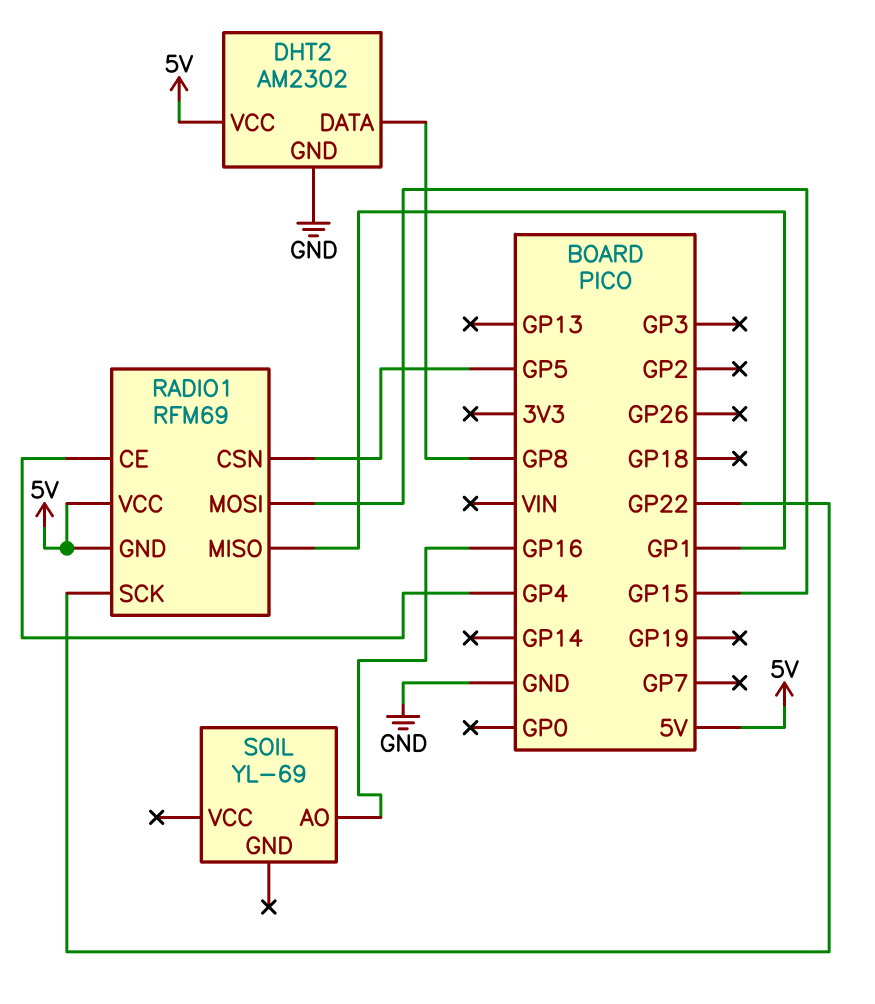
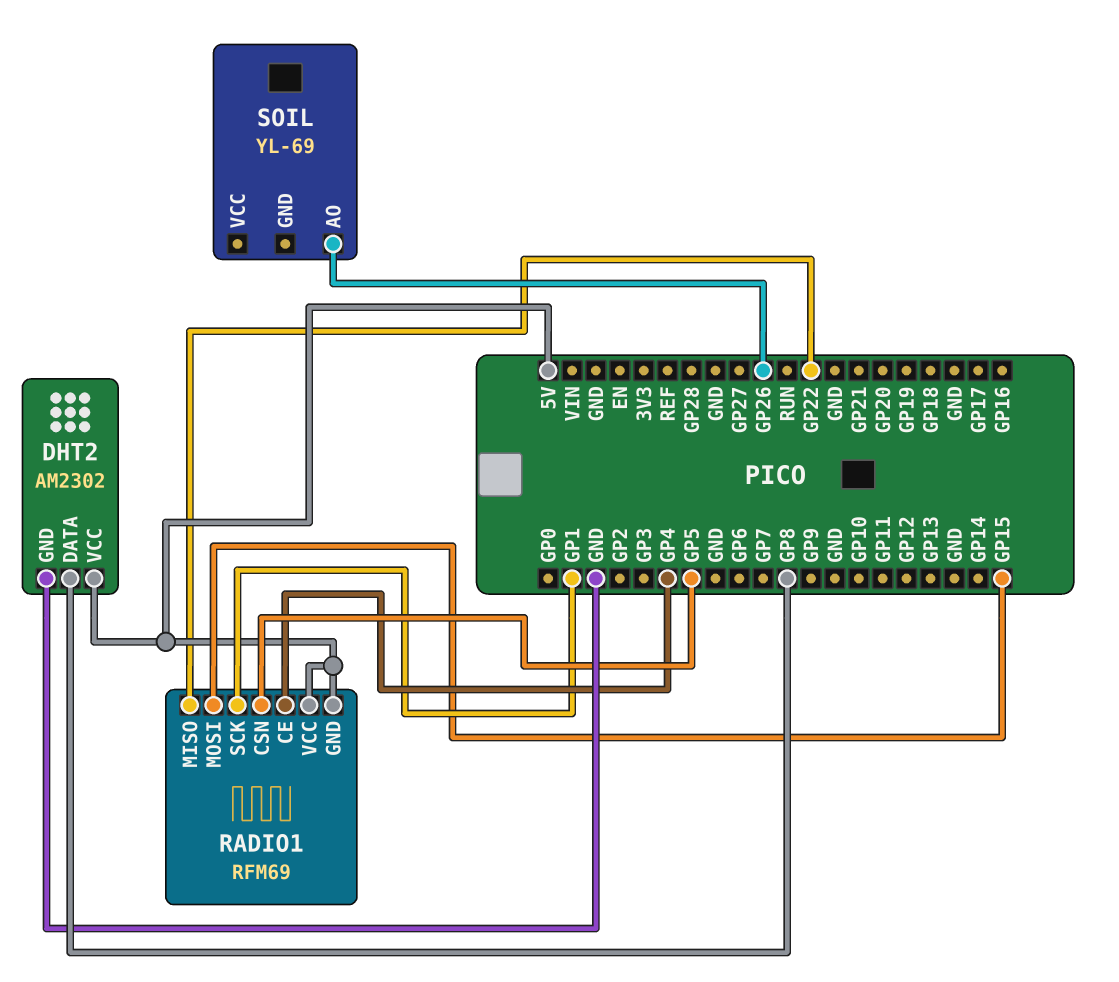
RADIO1 pin MISO: GP1 -> GP22
RADIO1 pin SCK: GP22 -> GP1
SOIL pin AO: GP16 -> GP26

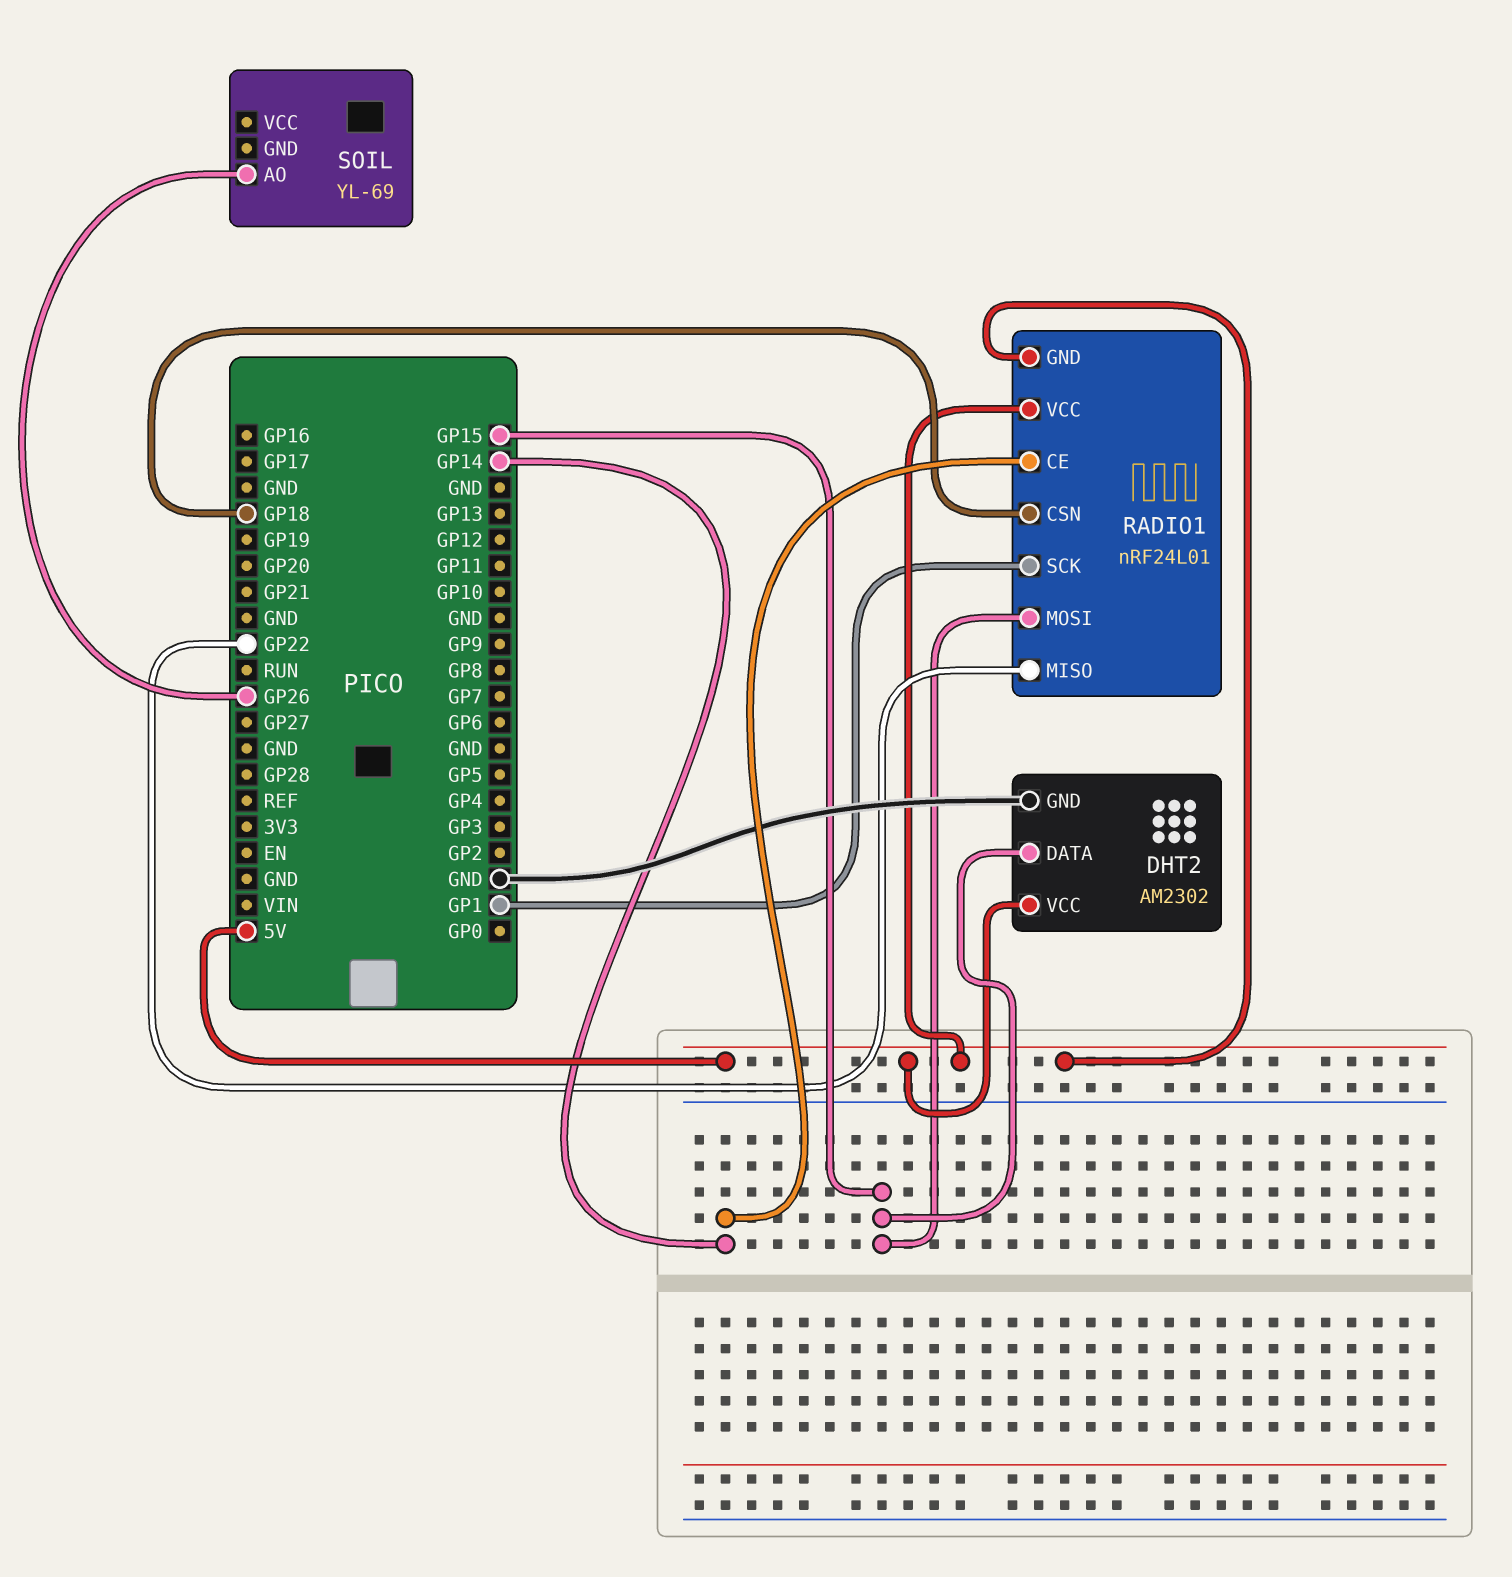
DHT2 pin DATA: GP8 -> GP15
RADIO1: RFM69 -> nRF24L01
RADIO1 pin CE: GP4 -> GP14
RADIO1 pin CSN: GP5 -> GP18

